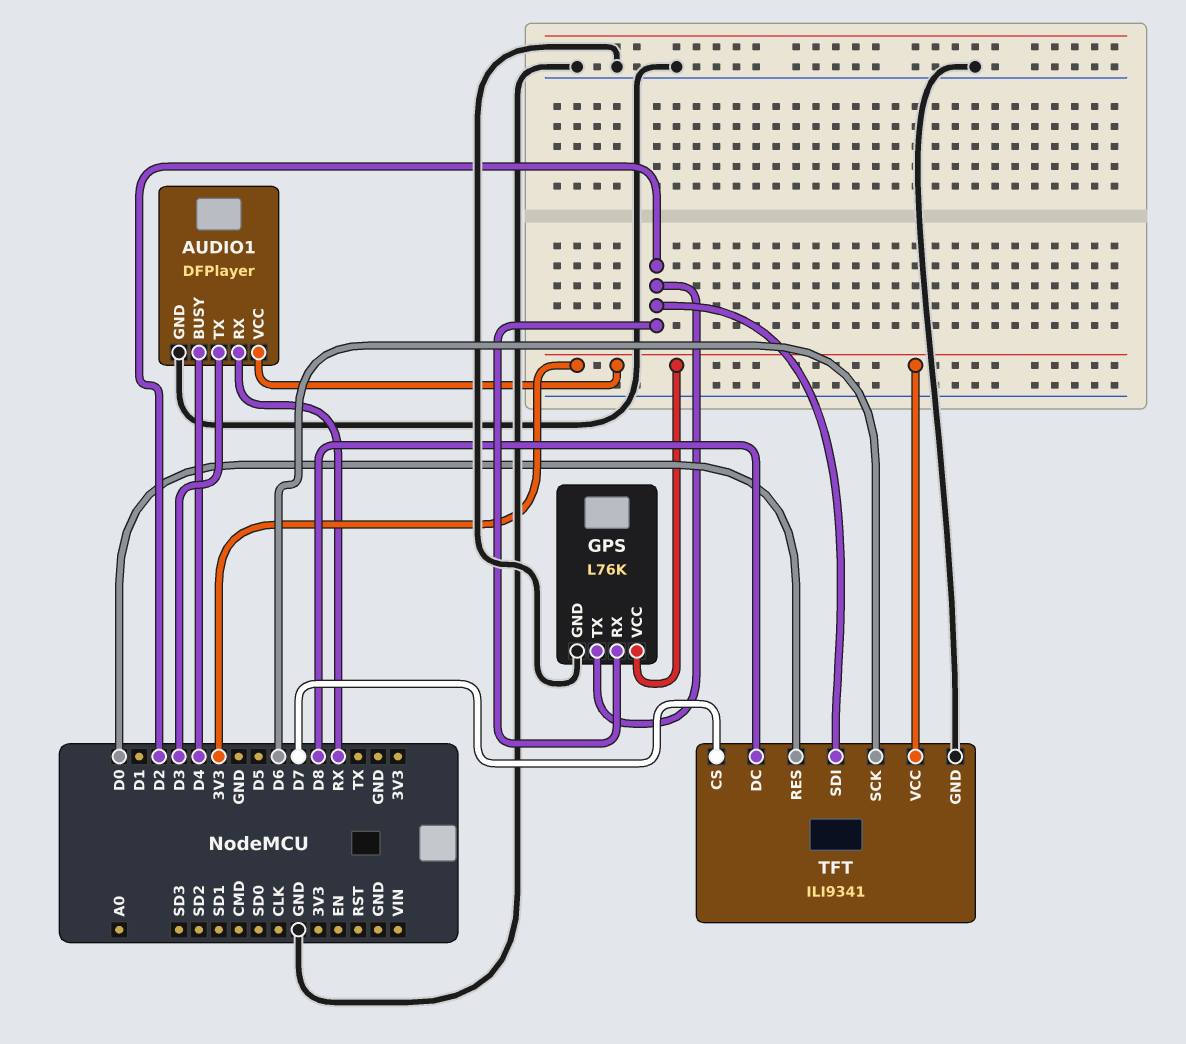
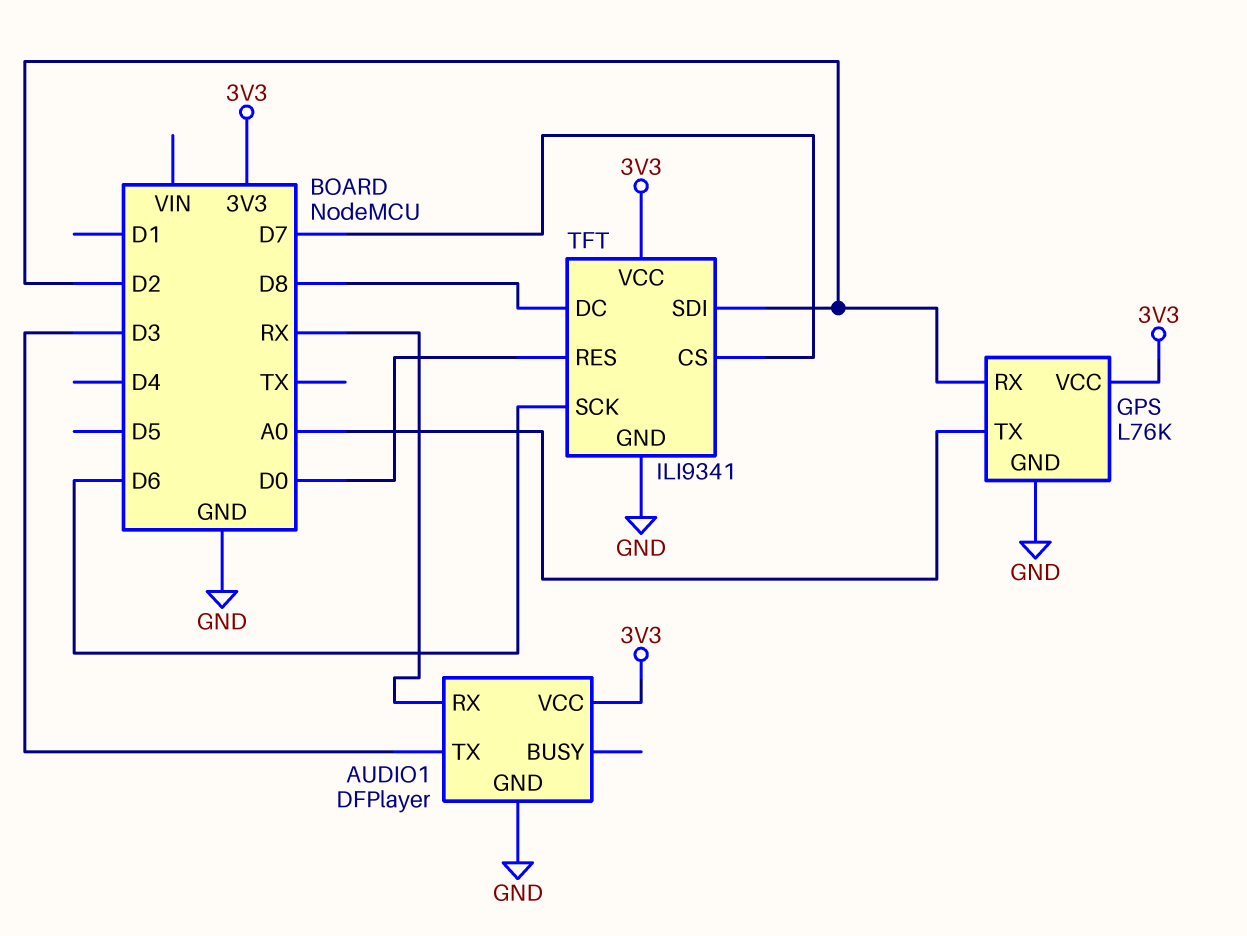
AUDIO1 pin BUSY: D4 -> none
GPS pin TX: D2 -> A0

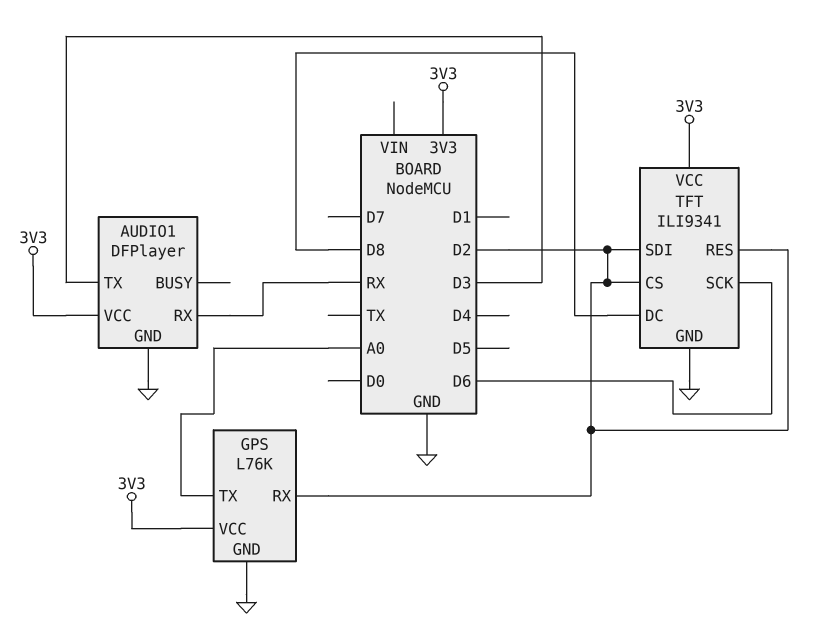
TFT pin CS: D7 -> D2
TFT pin RES: D0 -> D2

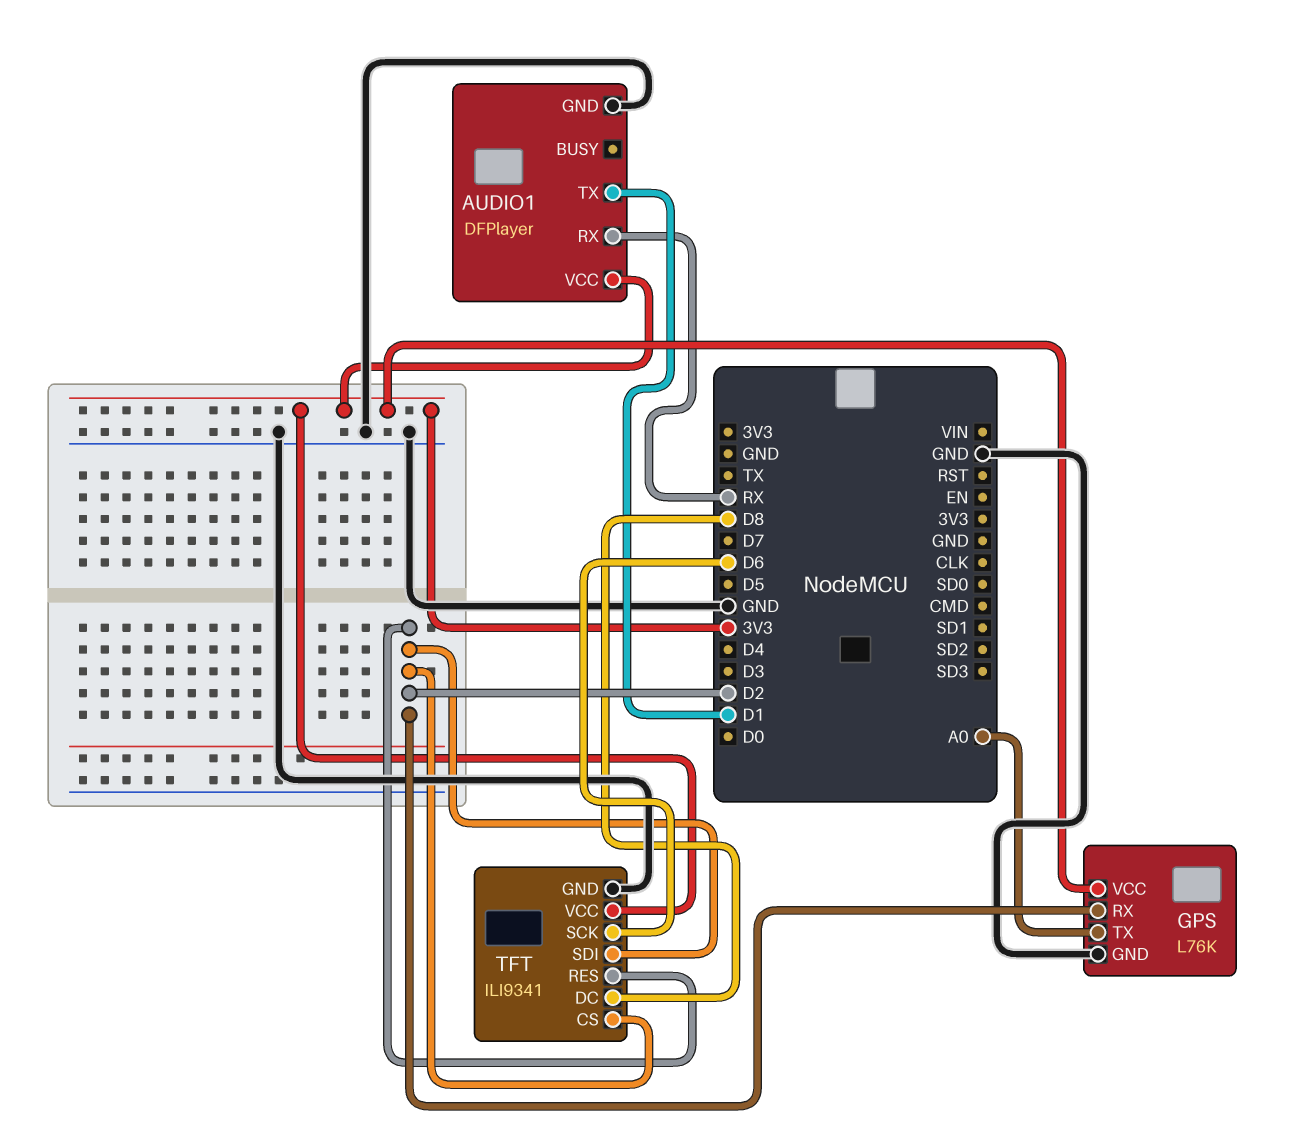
AUDIO1 pin TX: D3 -> D1

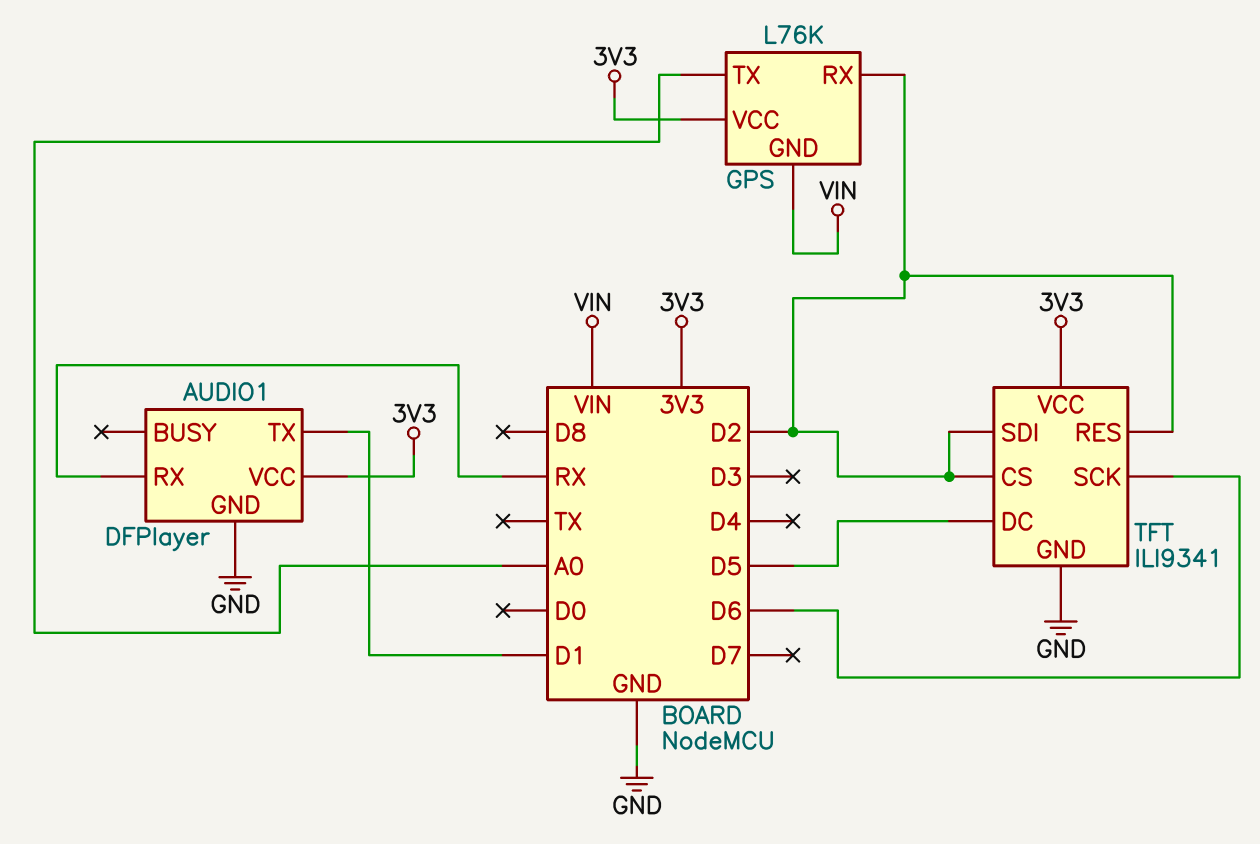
GPS pin GND: GND -> VIN
TFT pin DC: D8 -> D5

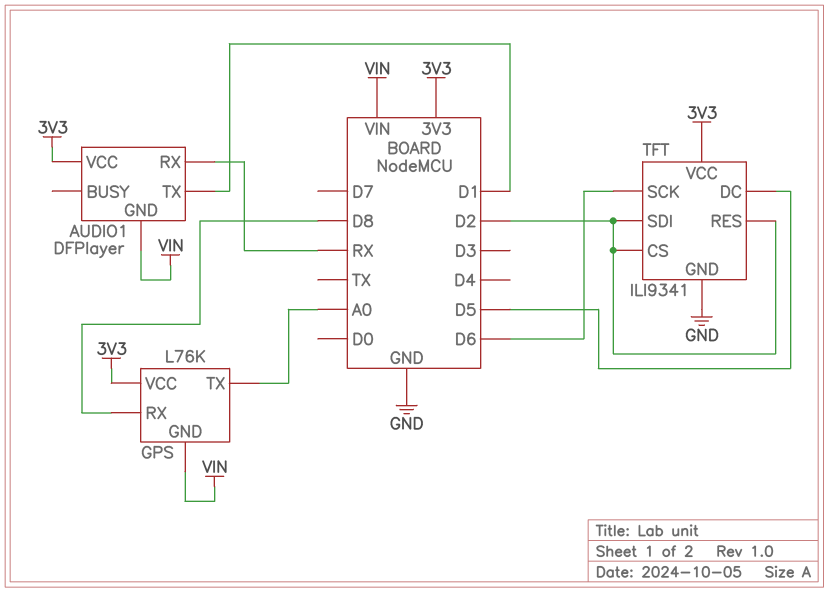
AUDIO1 pin GND: GND -> VIN
GPS pin RX: D2 -> D8

